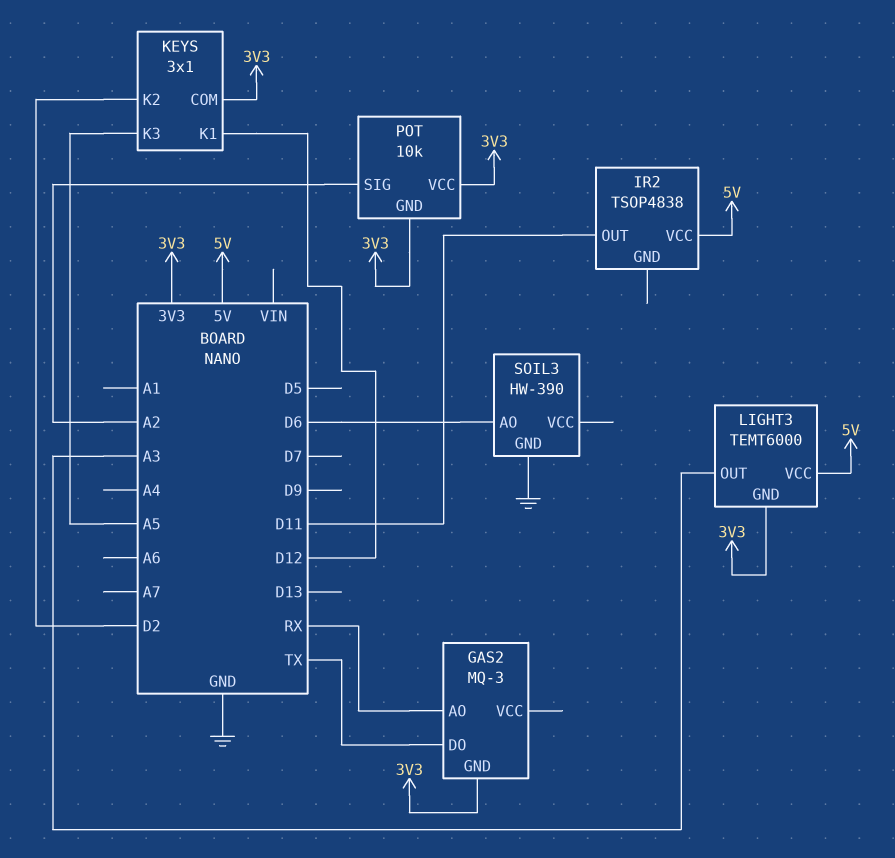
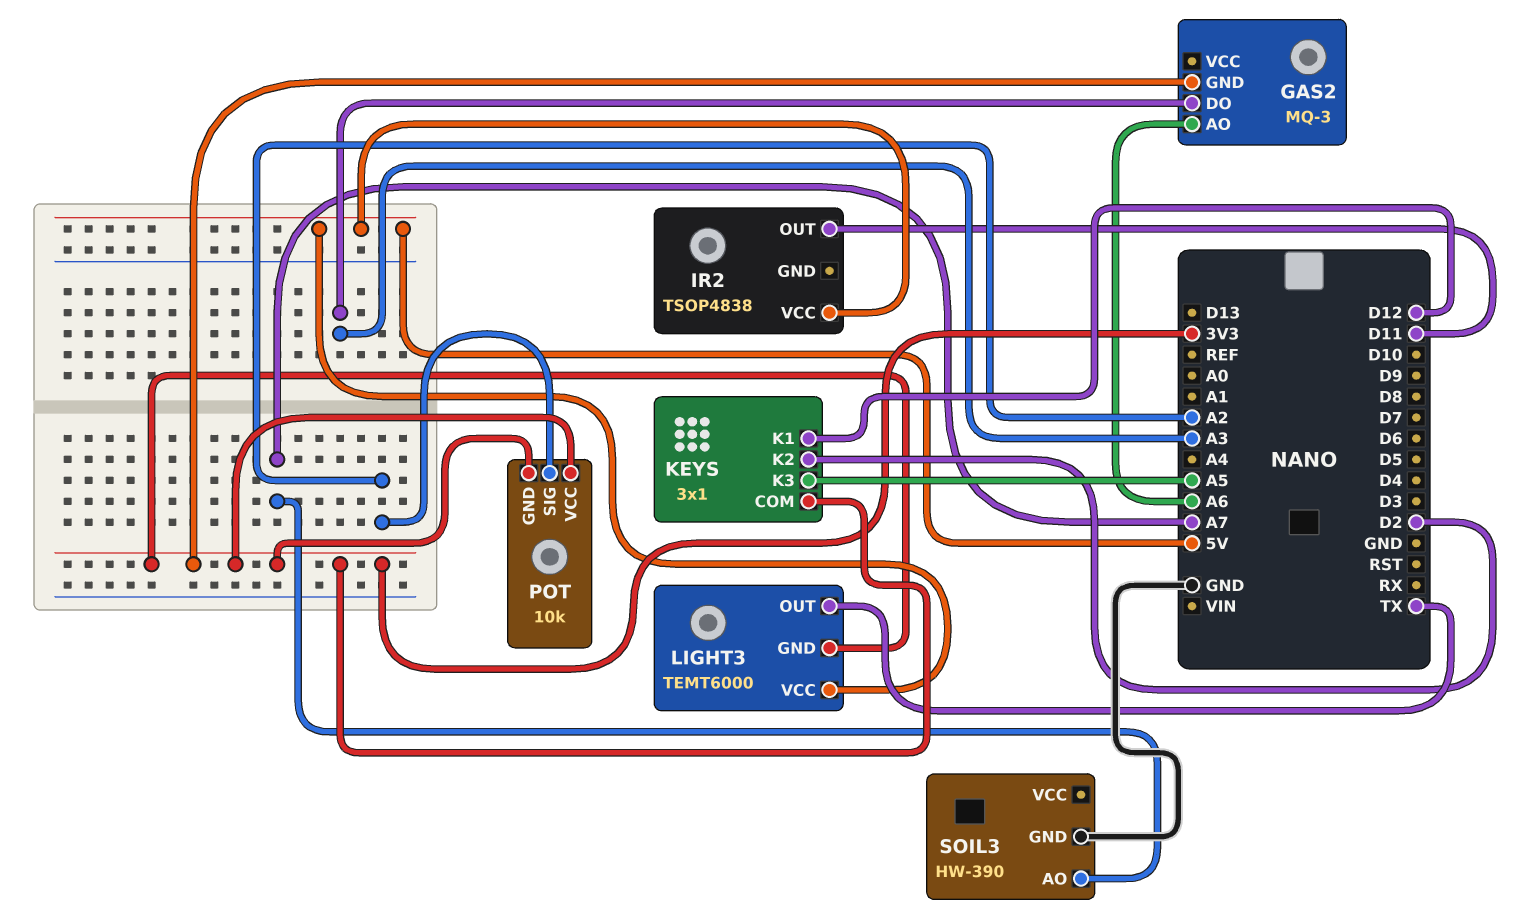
GAS2 pin AO: RX -> A6
GAS2 pin DO: TX -> A3
LIGHT3 pin OUT: A3 -> TX
SOIL3 pin AO: D6 -> A7

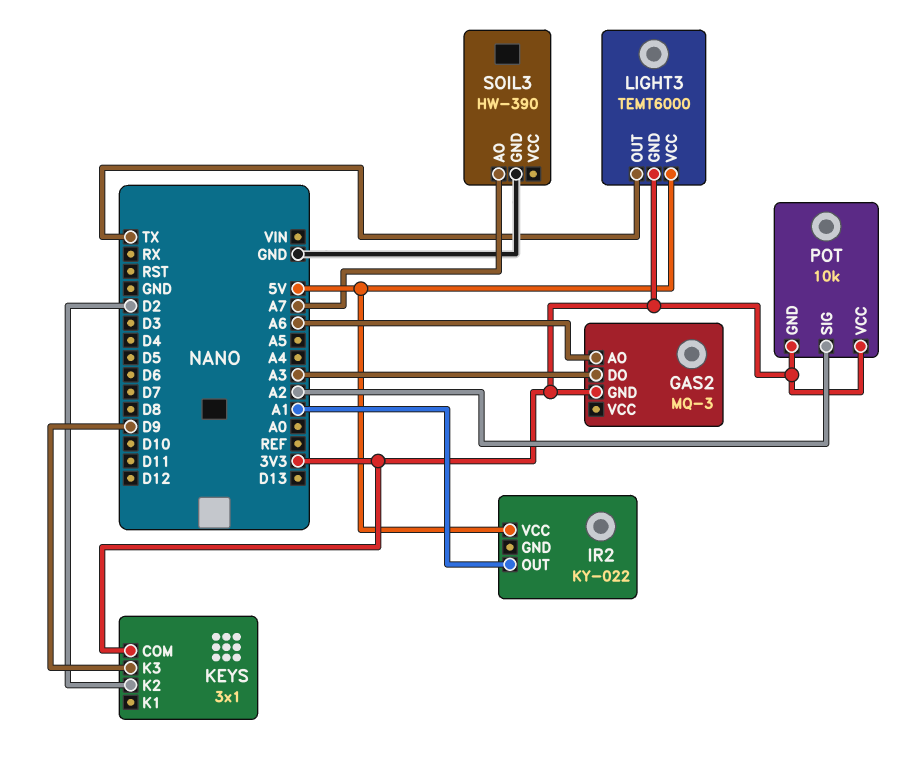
IR2: TSOP4838 -> KY-022
IR2 pin OUT: D11 -> A1
KEYS pin K1: D12 -> none
KEYS pin K3: A5 -> D9

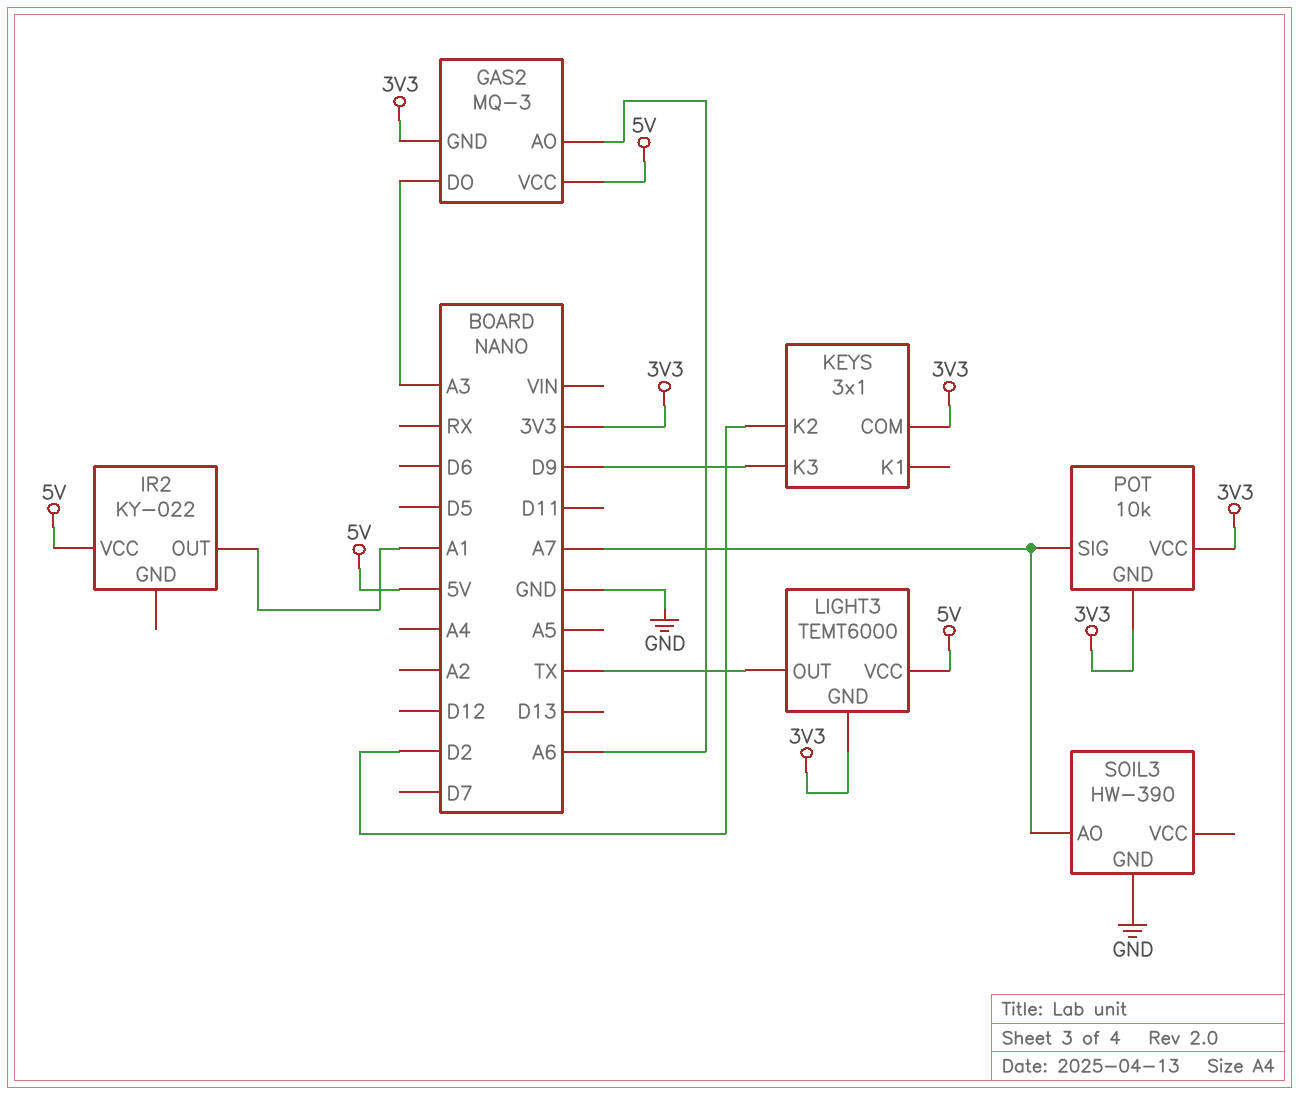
GAS2 pin VCC: none -> 5V
POT pin SIG: A2 -> A7

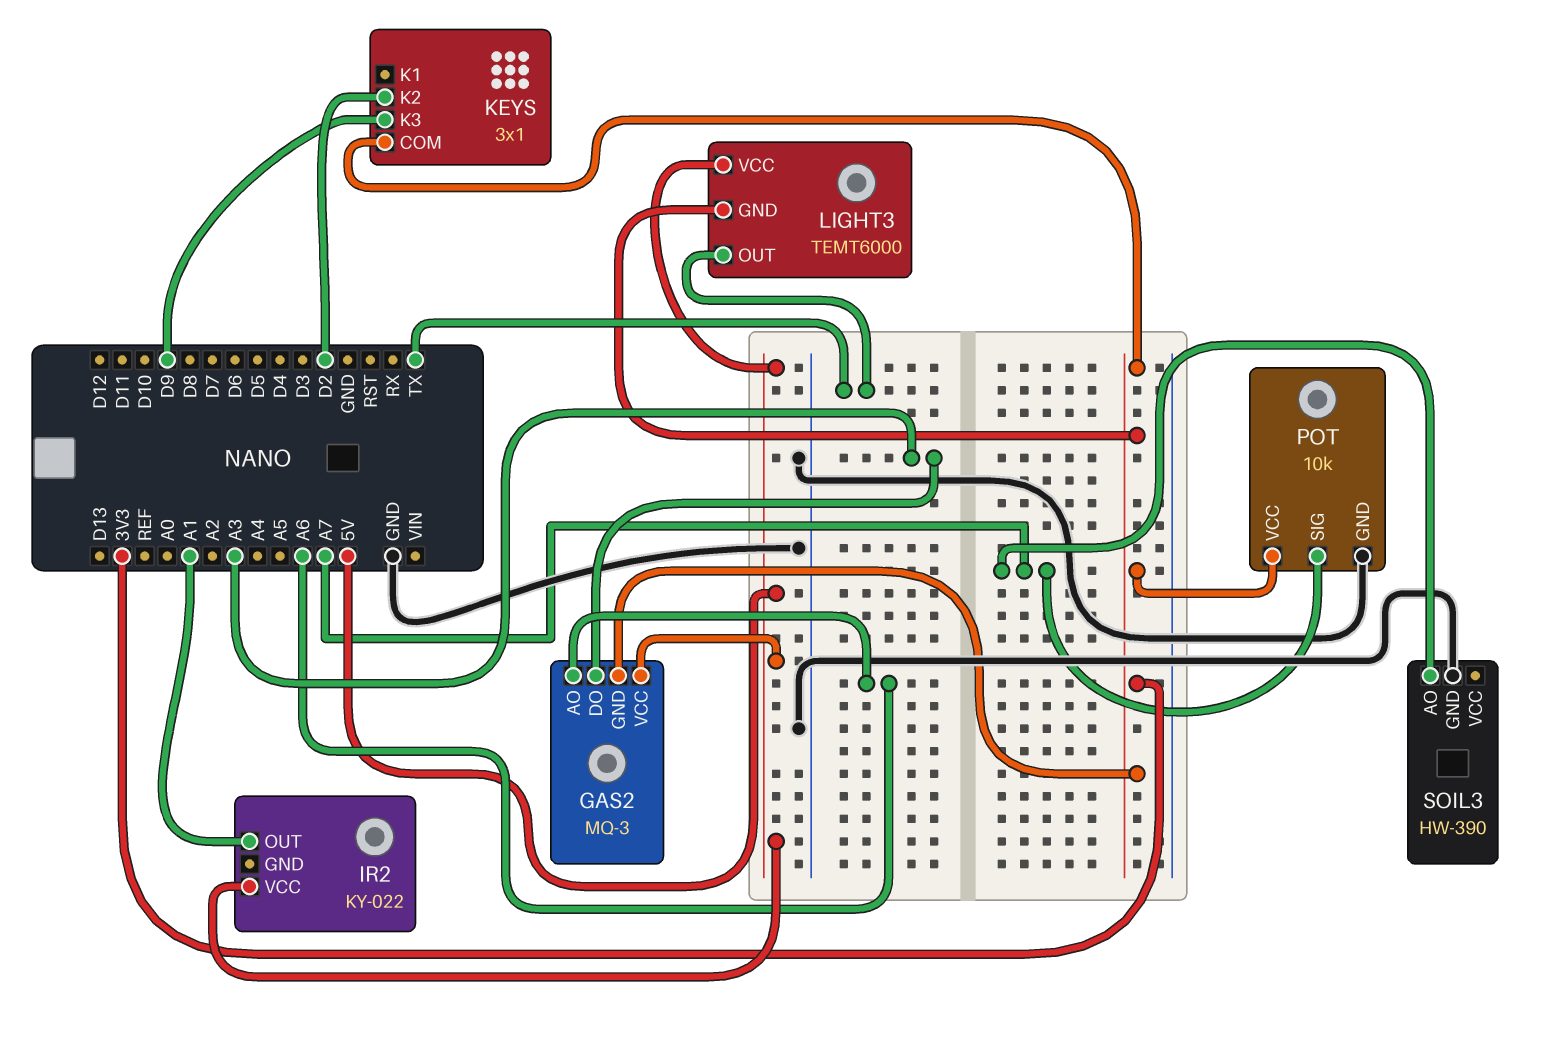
POT pin GND: 3V3 -> GND

